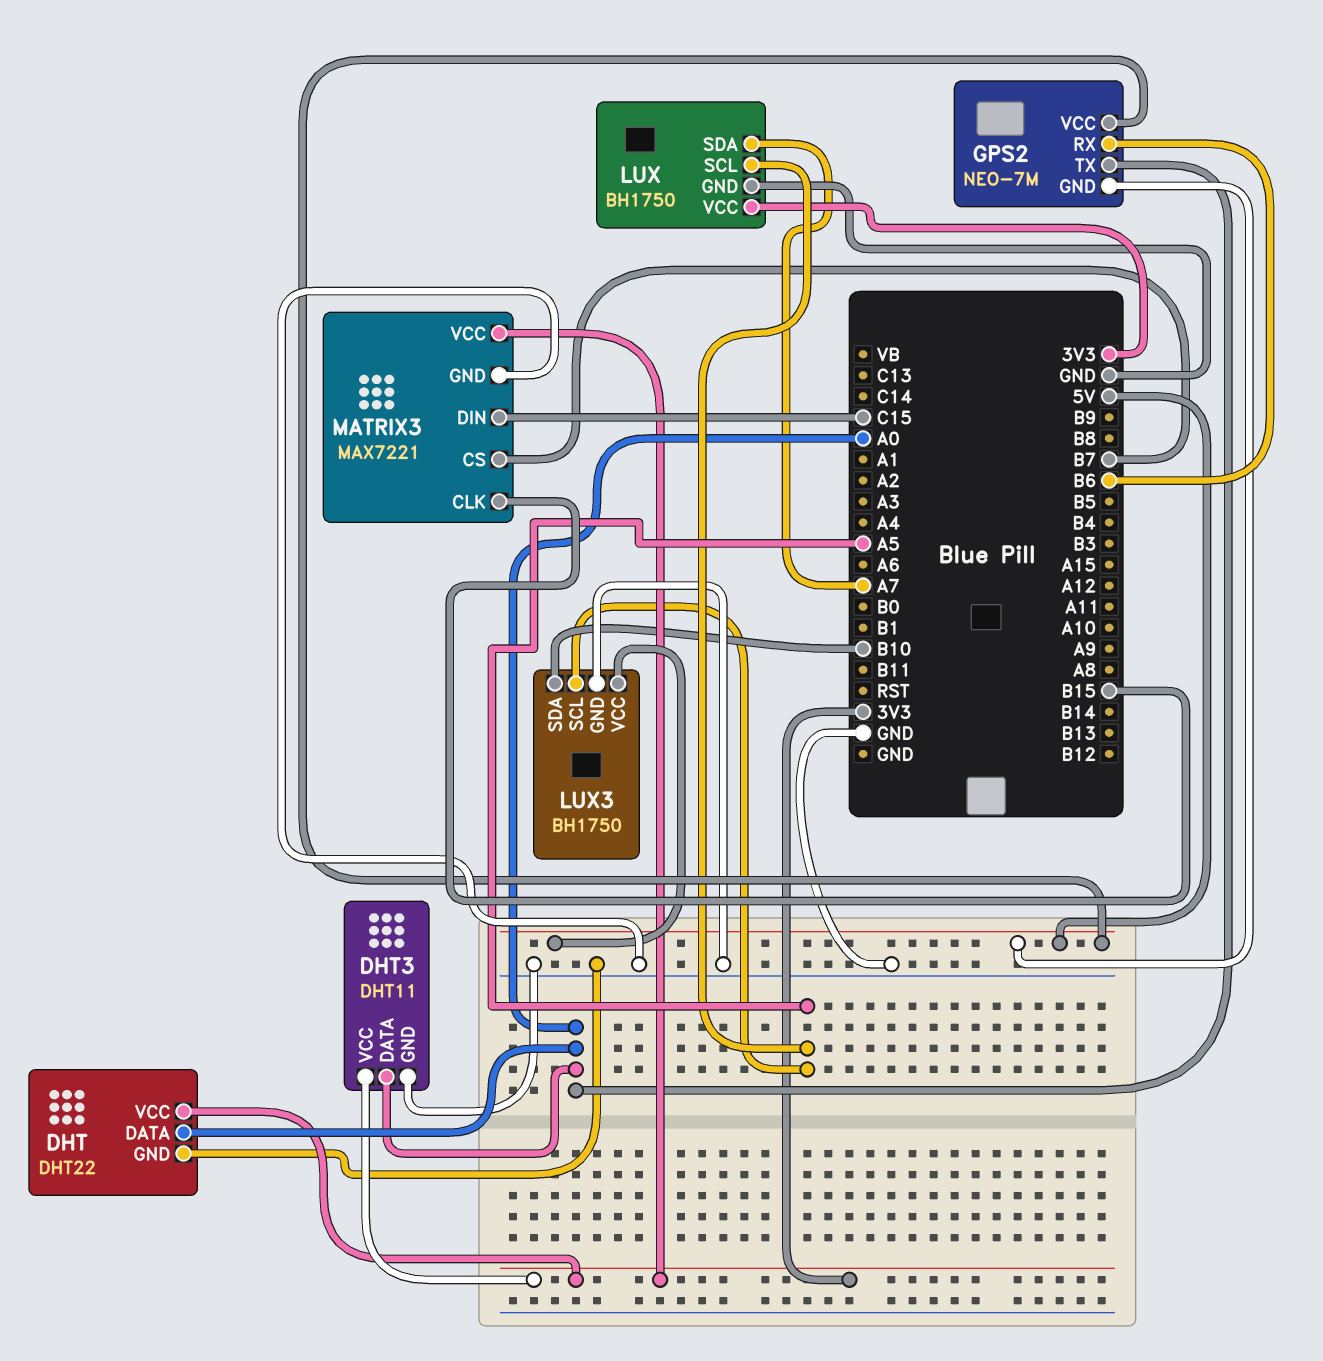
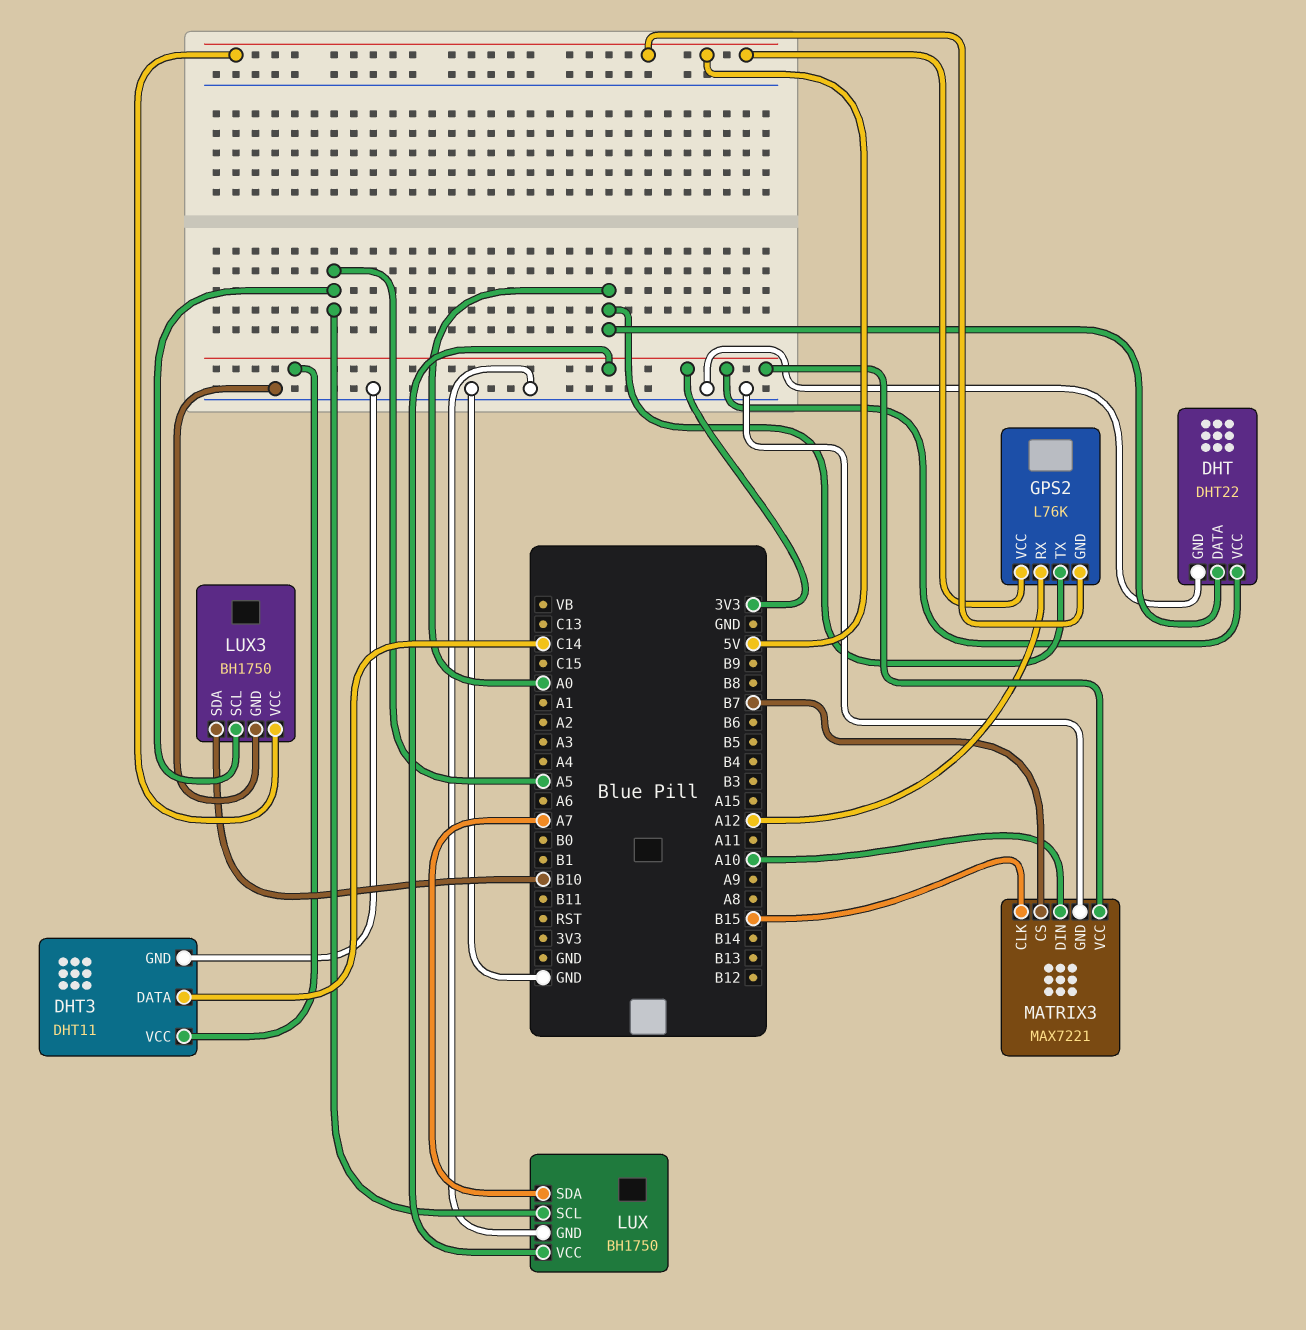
DHT3 pin DATA: A0 -> C14
GPS2: NEO-7M -> L76K
GPS2 pin RX: B6 -> A12
MATRIX3 pin DIN: C15 -> A10

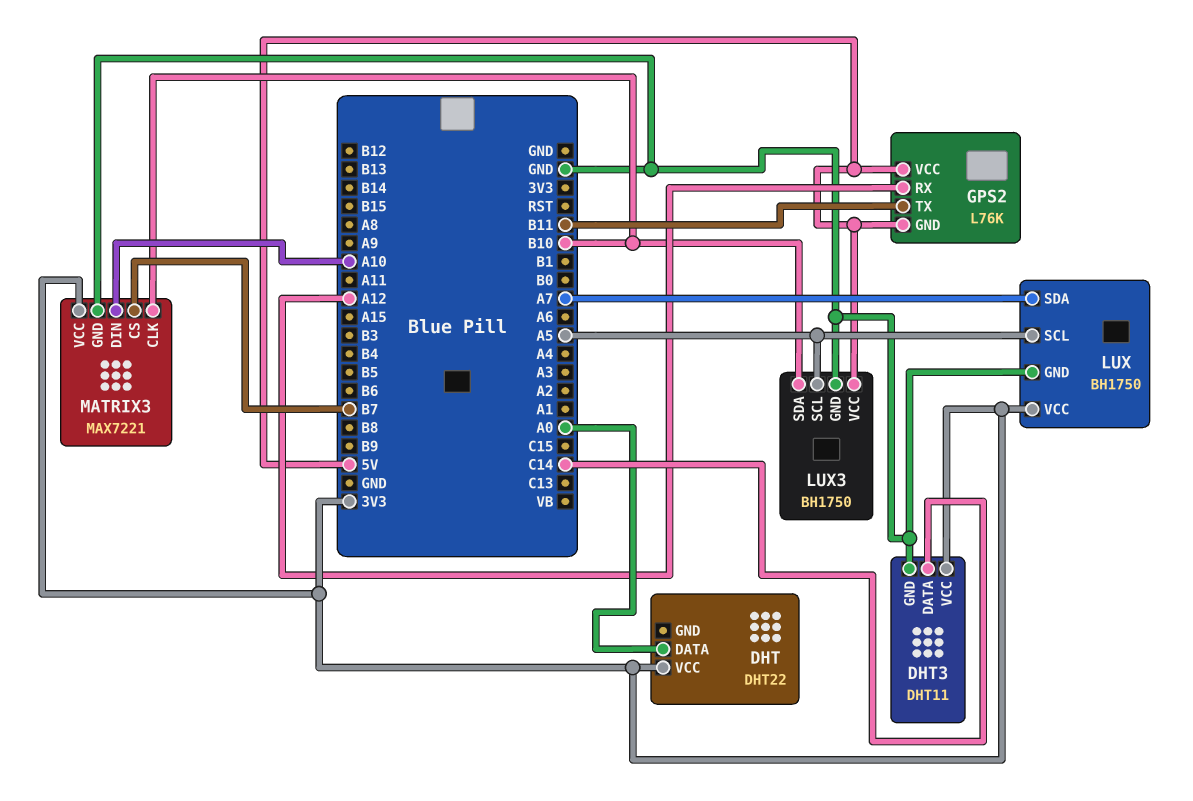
DHT pin GND: GND -> none
GPS2 pin TX: A0 -> B11
MATRIX3 pin CLK: B15 -> B10

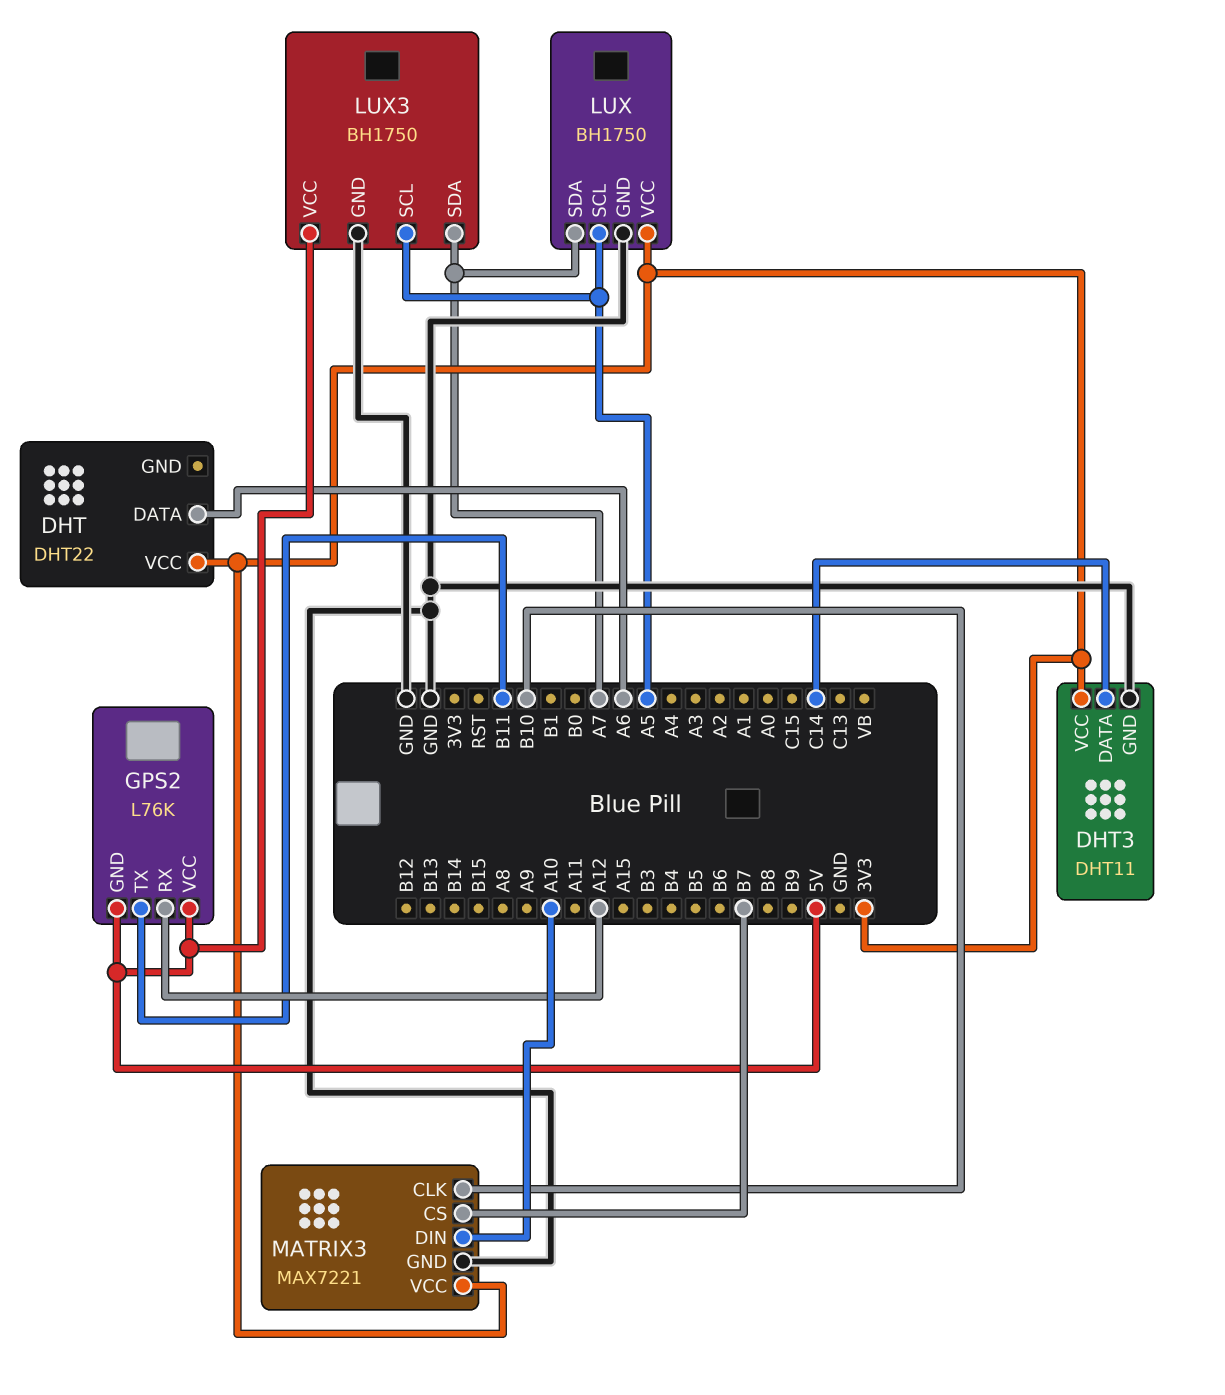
DHT pin DATA: A0 -> A6
LUX3 pin SDA: B10 -> A7

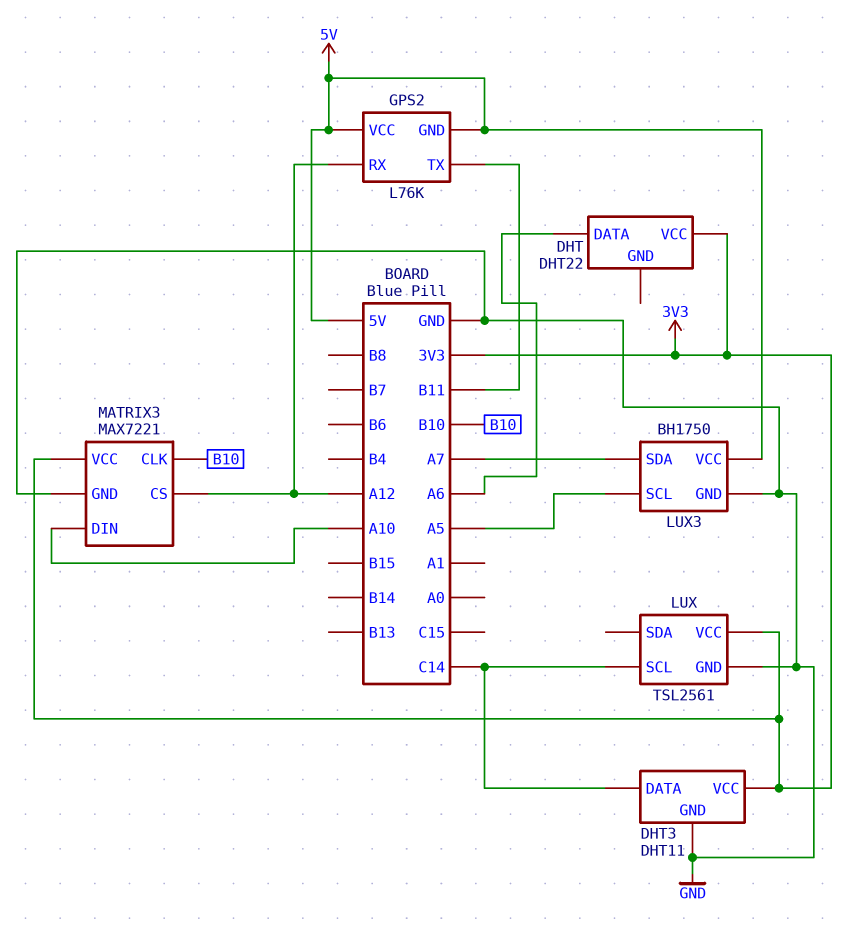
LUX: BH1750 -> TSL2561
LUX pin SCL: A5 -> C14
LUX pin SDA: A7 -> none
MATRIX3 pin CS: B7 -> A12

